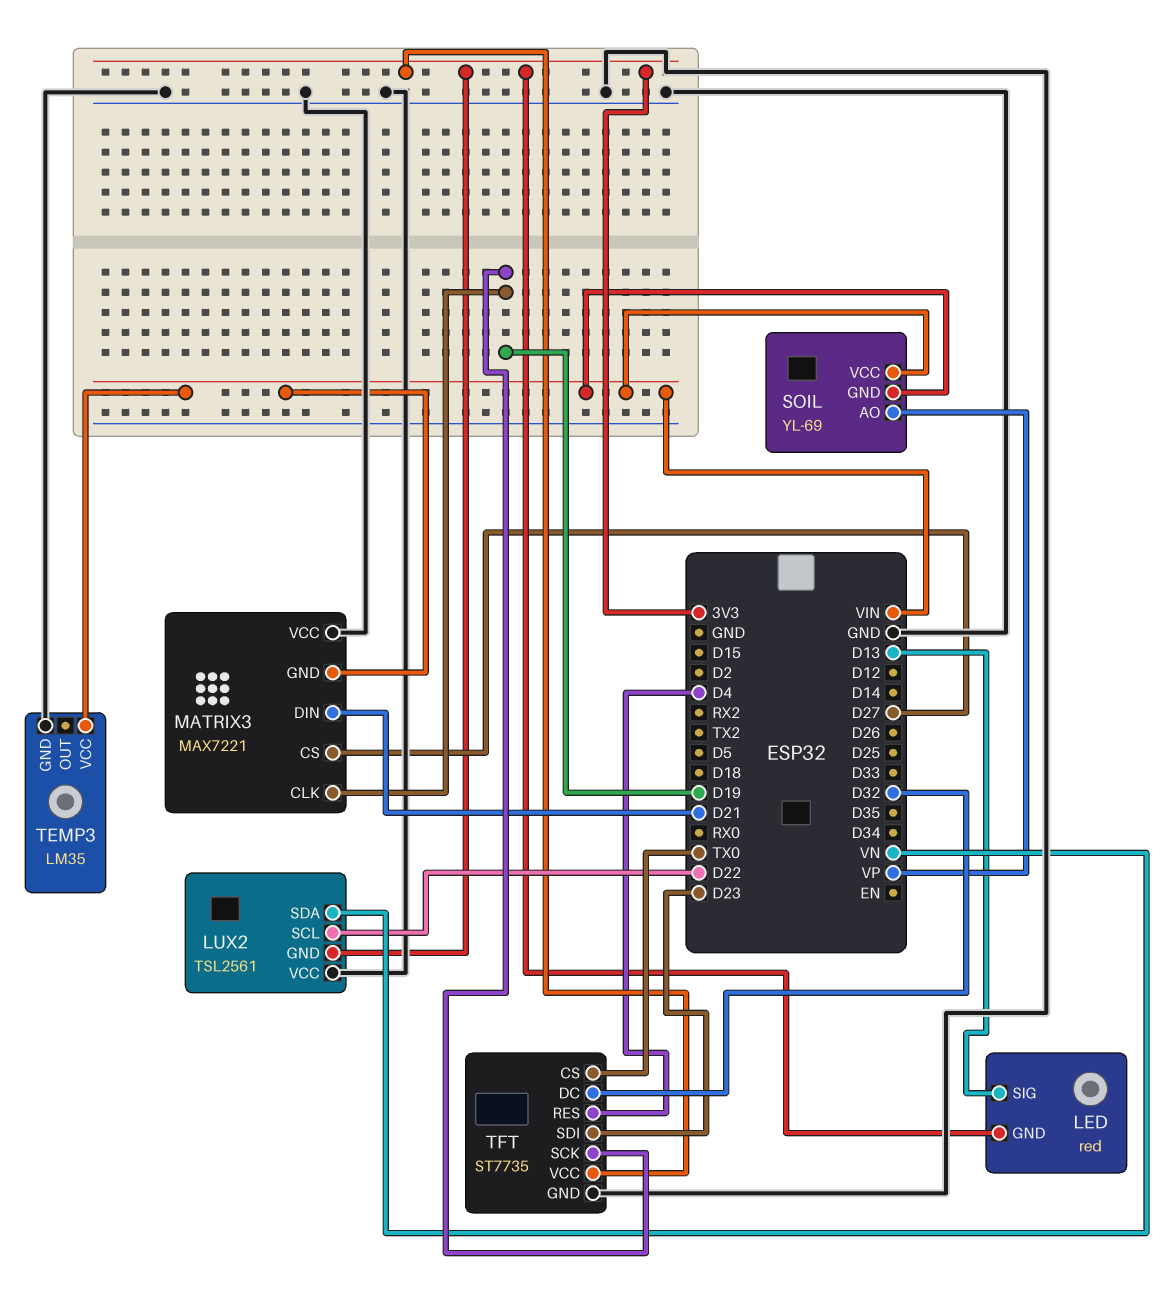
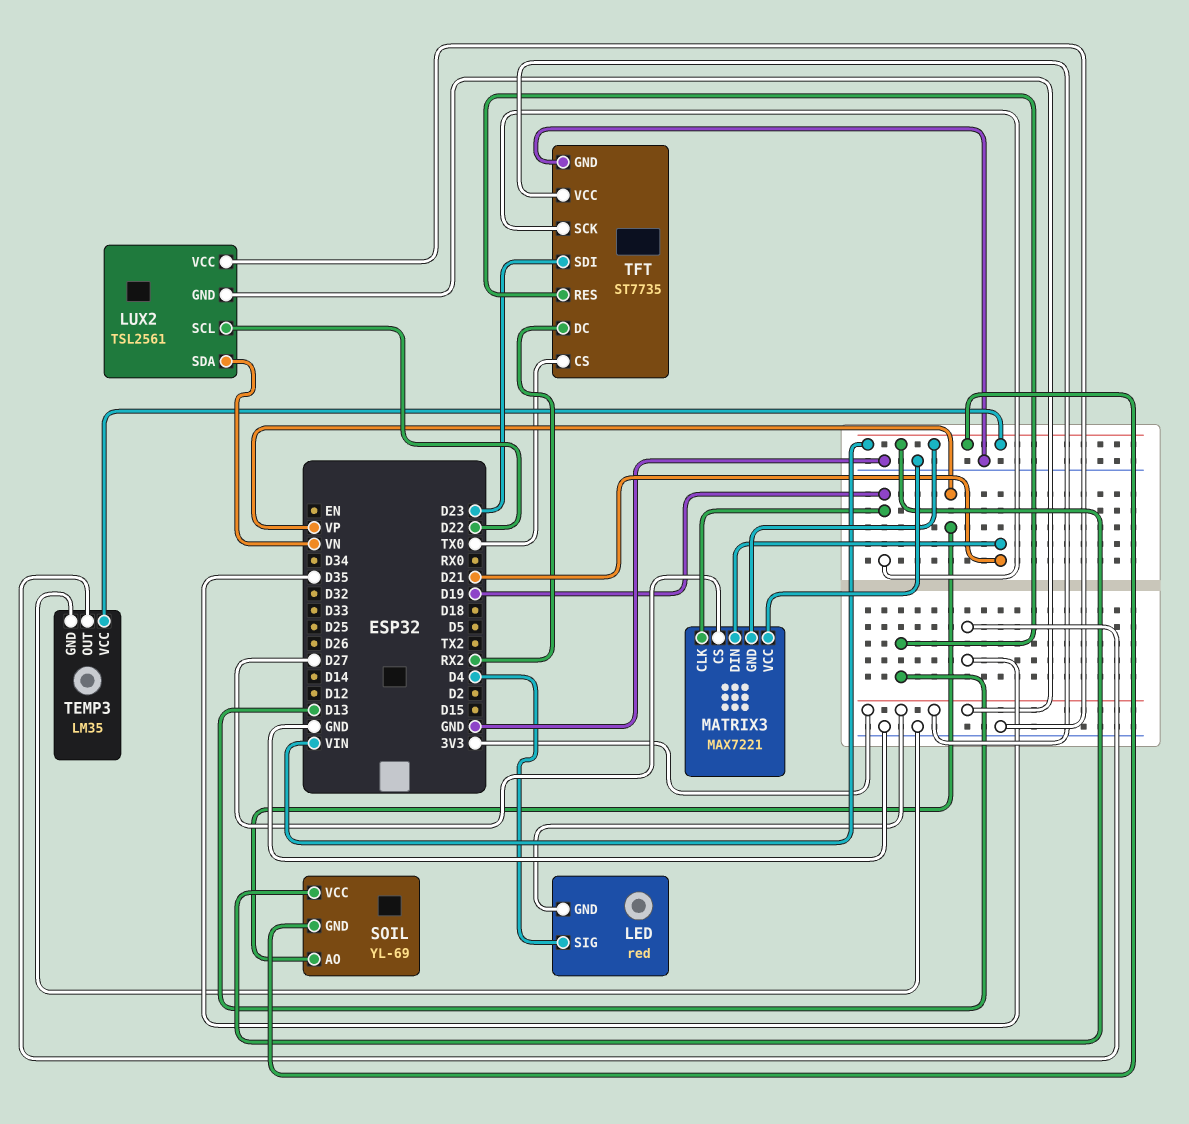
LED pin SIG: D13 -> D4
TEMP3 pin OUT: none -> D35
TFT pin DC: D32 -> RX2
TFT pin RES: D4 -> D13

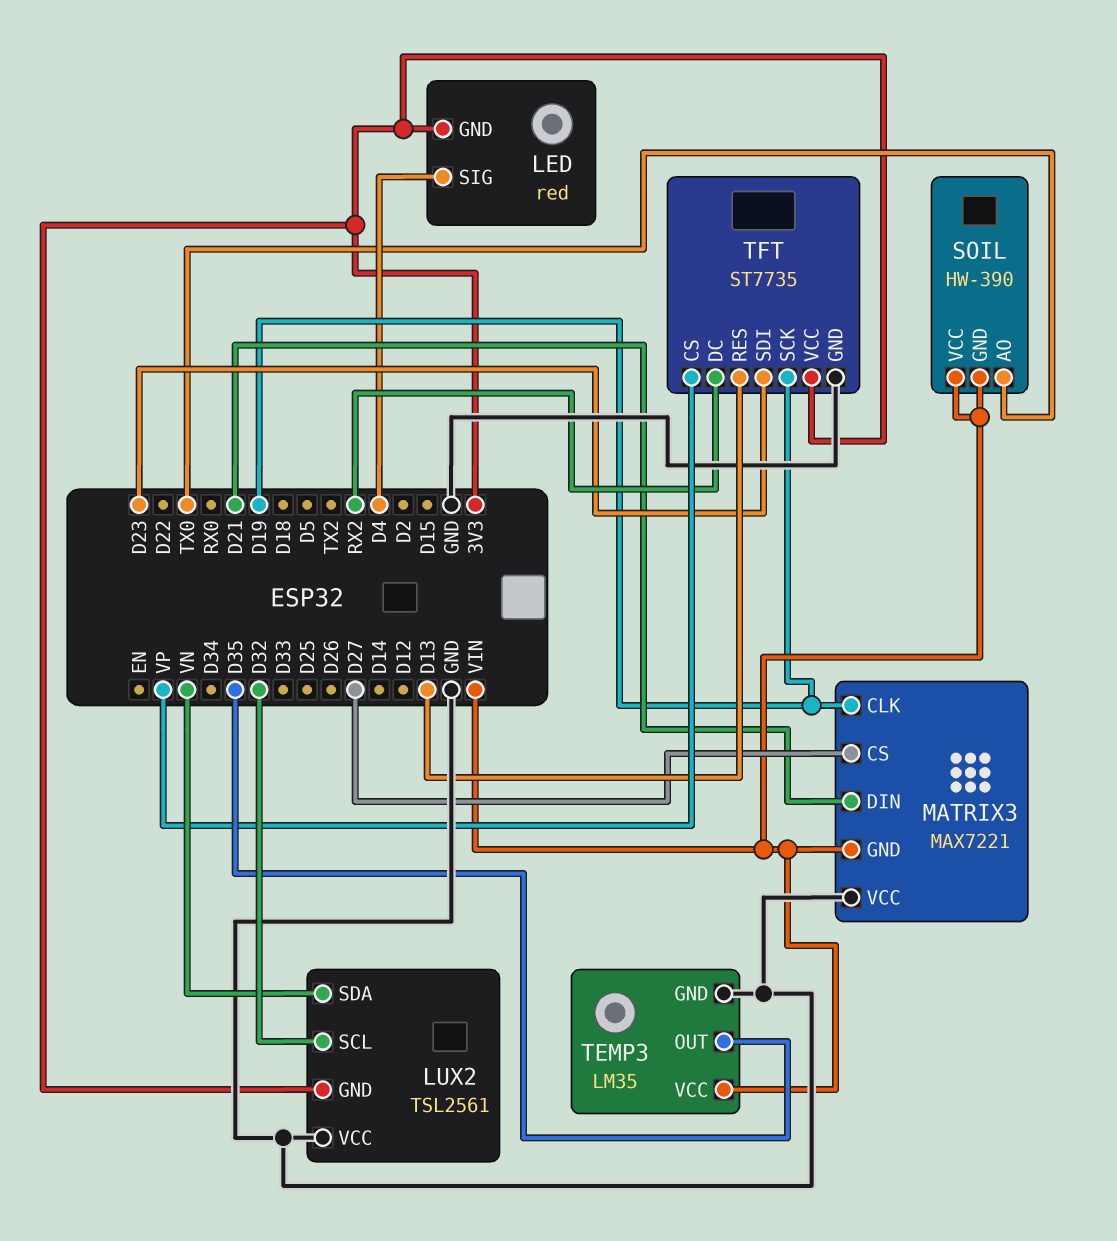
LUX2 pin SCL: D22 -> D32
SOIL: YL-69 -> HW-390
SOIL pin AO: VP -> TX0
TFT pin CS: TX0 -> VP

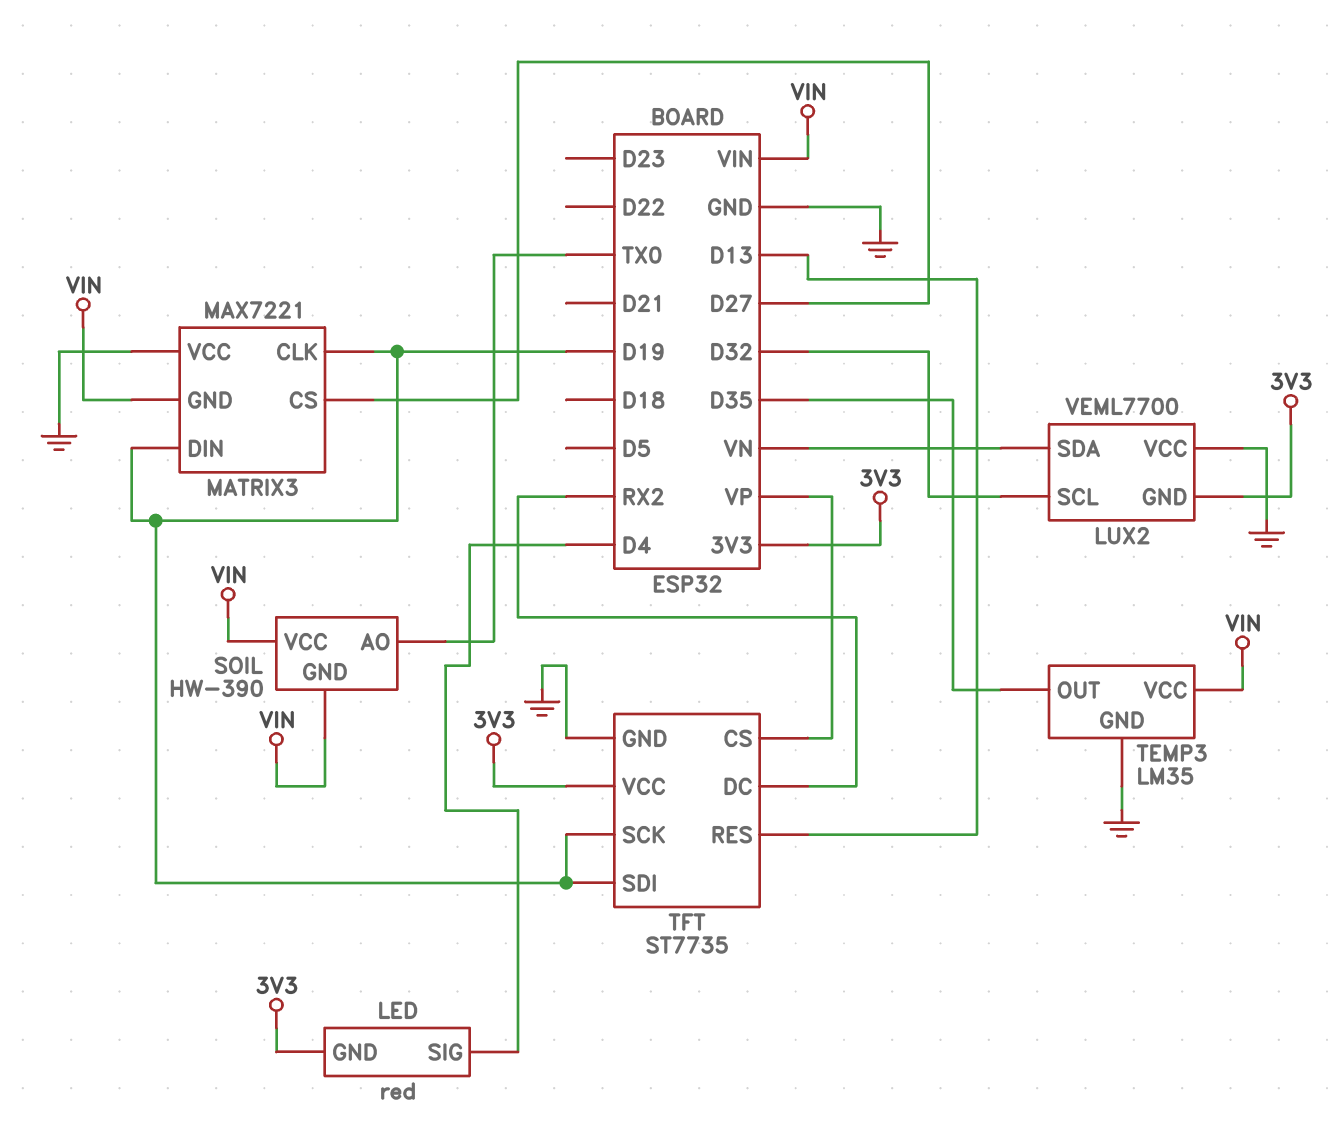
LUX2: TSL2561 -> VEML7700
MATRIX3 pin DIN: D21 -> D19
TFT pin SDI: D23 -> D19

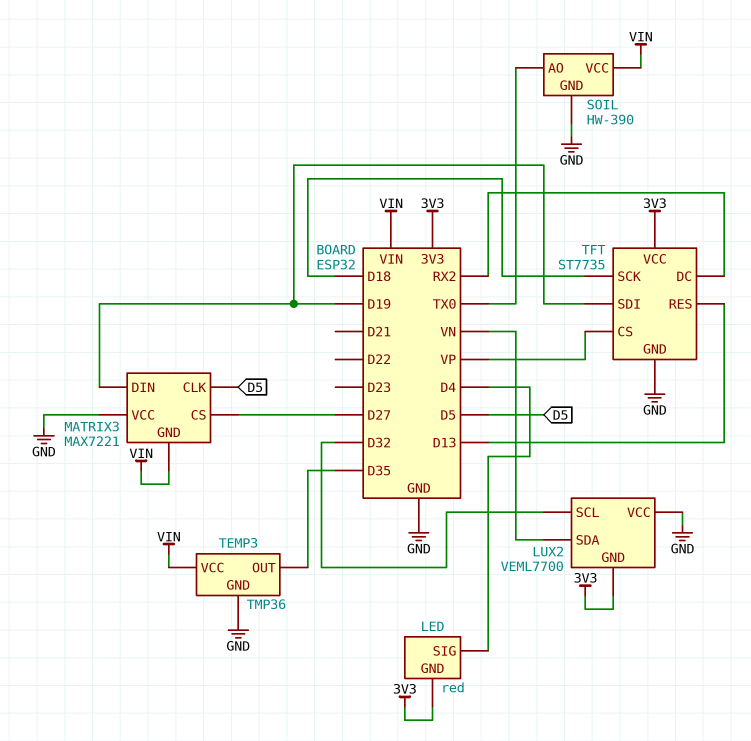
MATRIX3 pin CLK: D19 -> D5
SOIL pin GND: VIN -> GND
TEMP3: LM35 -> TMP36
TFT pin SCK: D19 -> D18

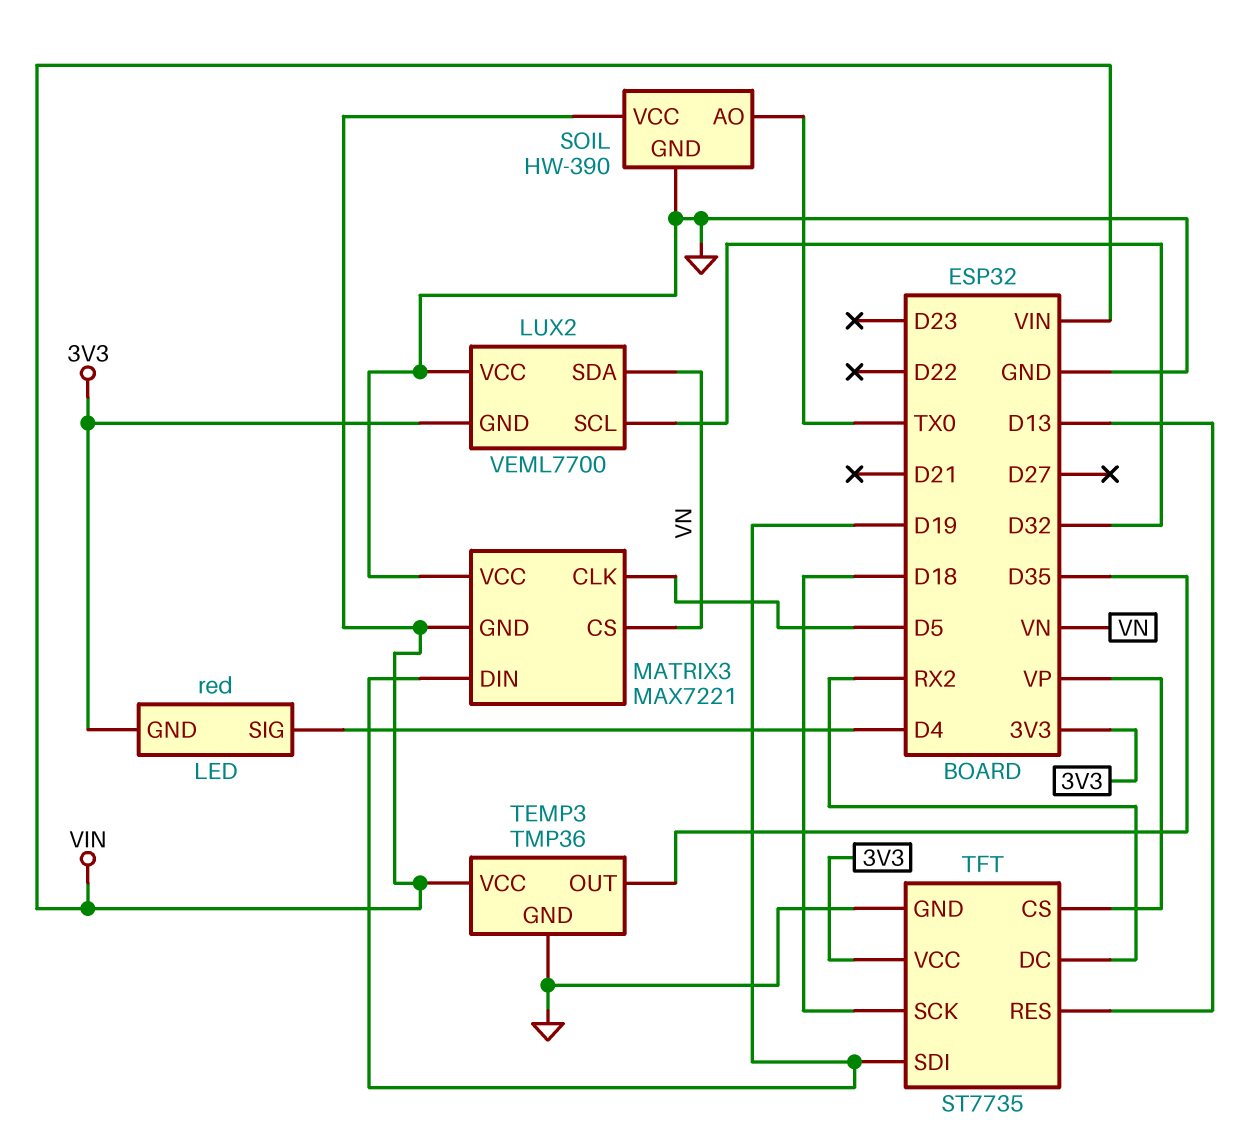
MATRIX3 pin CS: D27 -> VN

